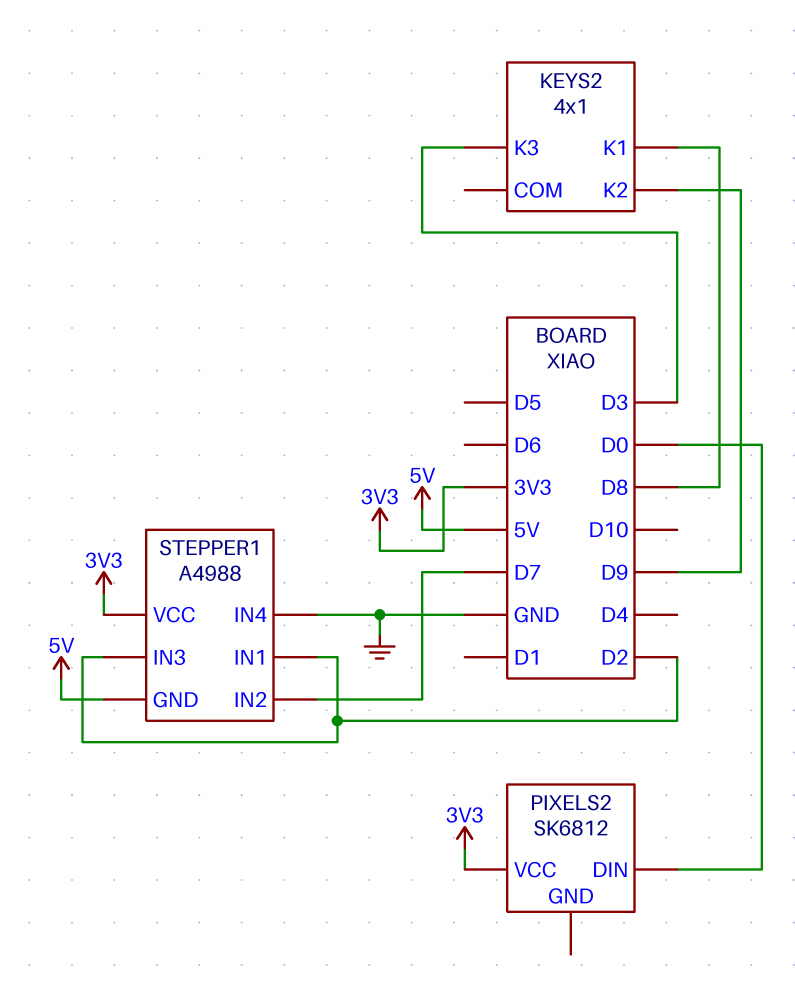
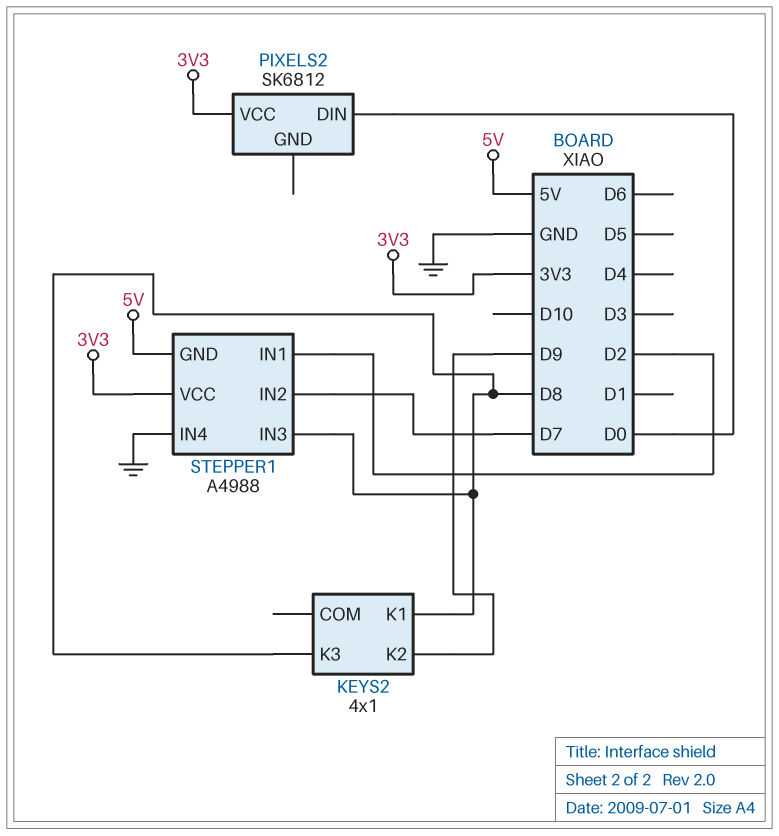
KEYS2 pin K3: D3 -> D8
STEPPER1 pin IN3: D2 -> D8

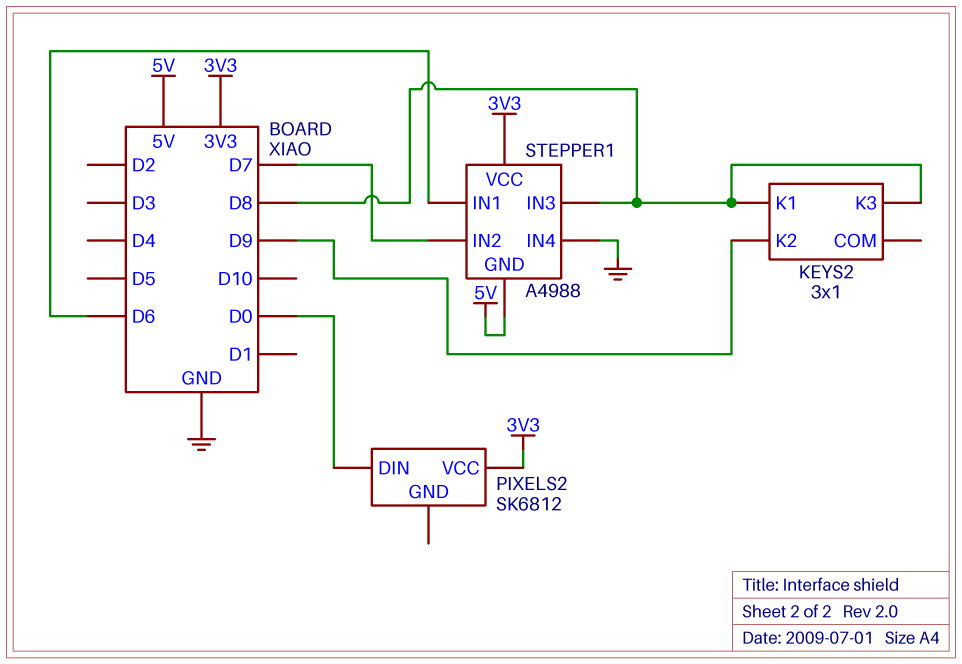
KEYS2: 4x1 -> 3x1
STEPPER1 pin IN1: D2 -> D6

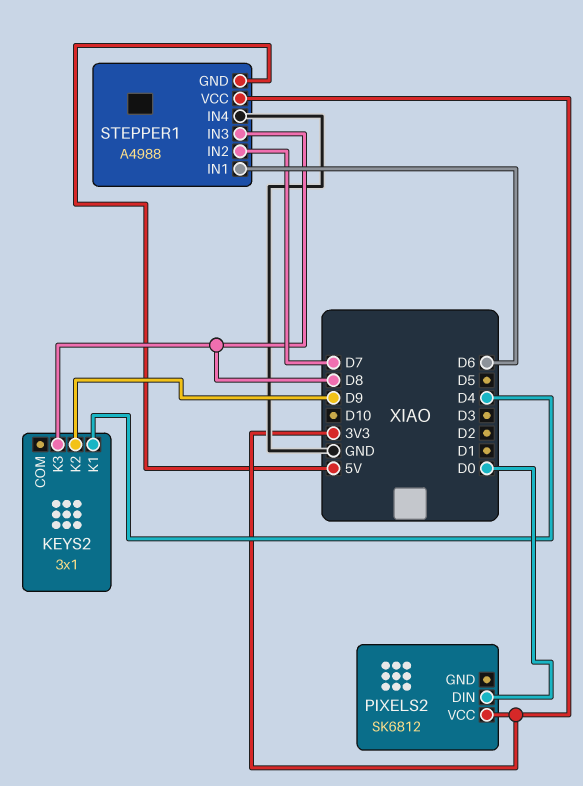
KEYS2 pin K1: D8 -> D4

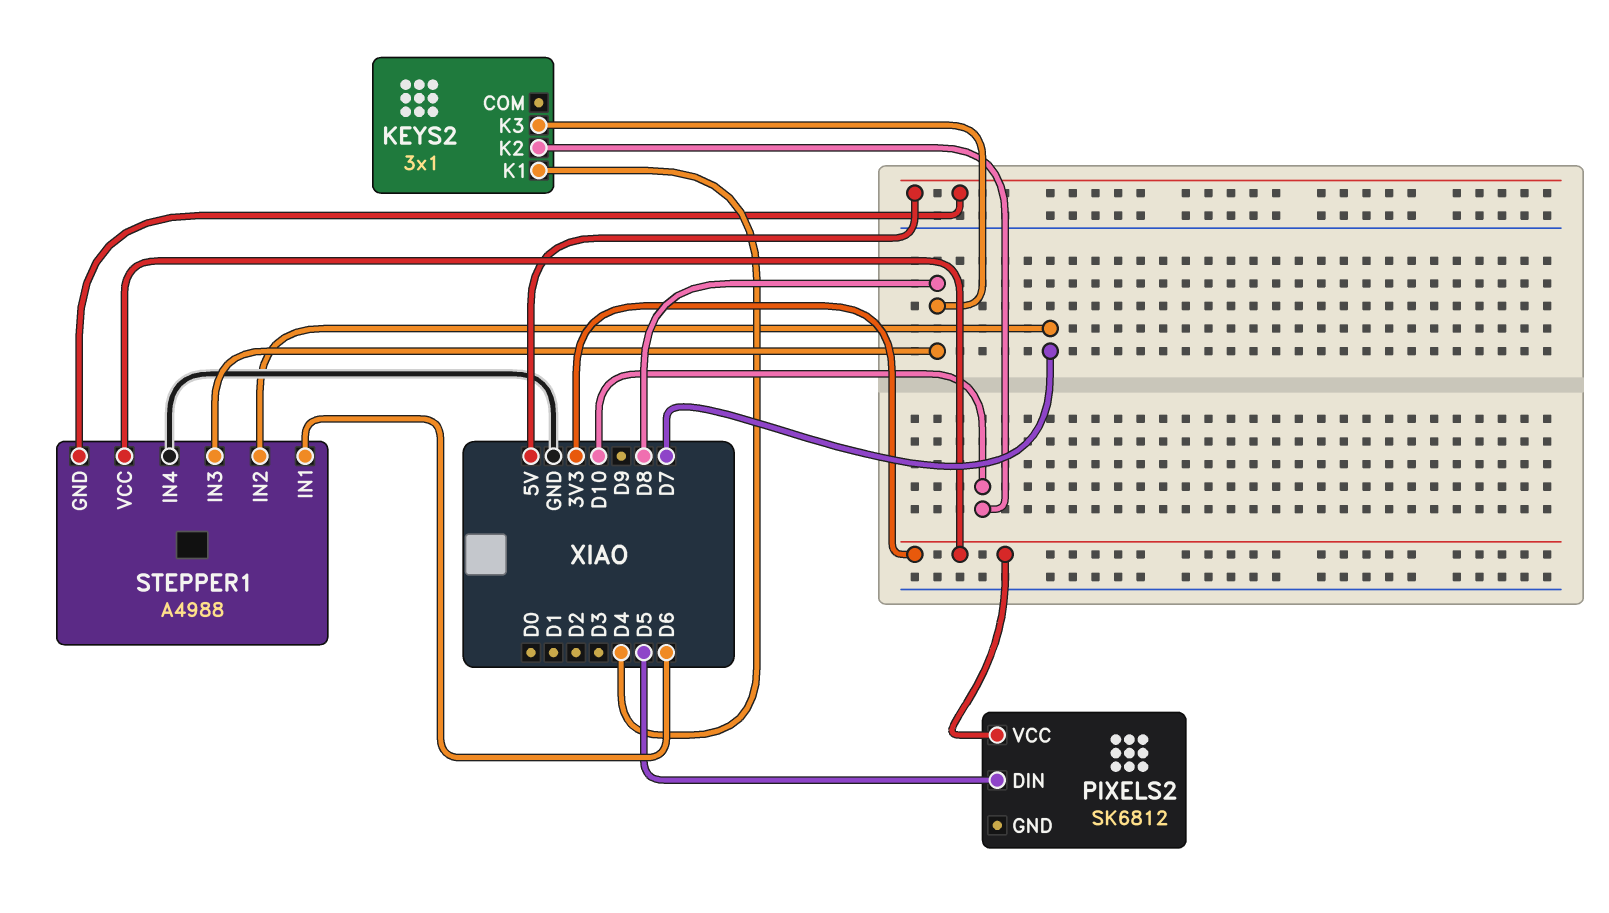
KEYS2 pin K2: D9 -> D10
PIXELS2 pin DIN: D0 -> D5

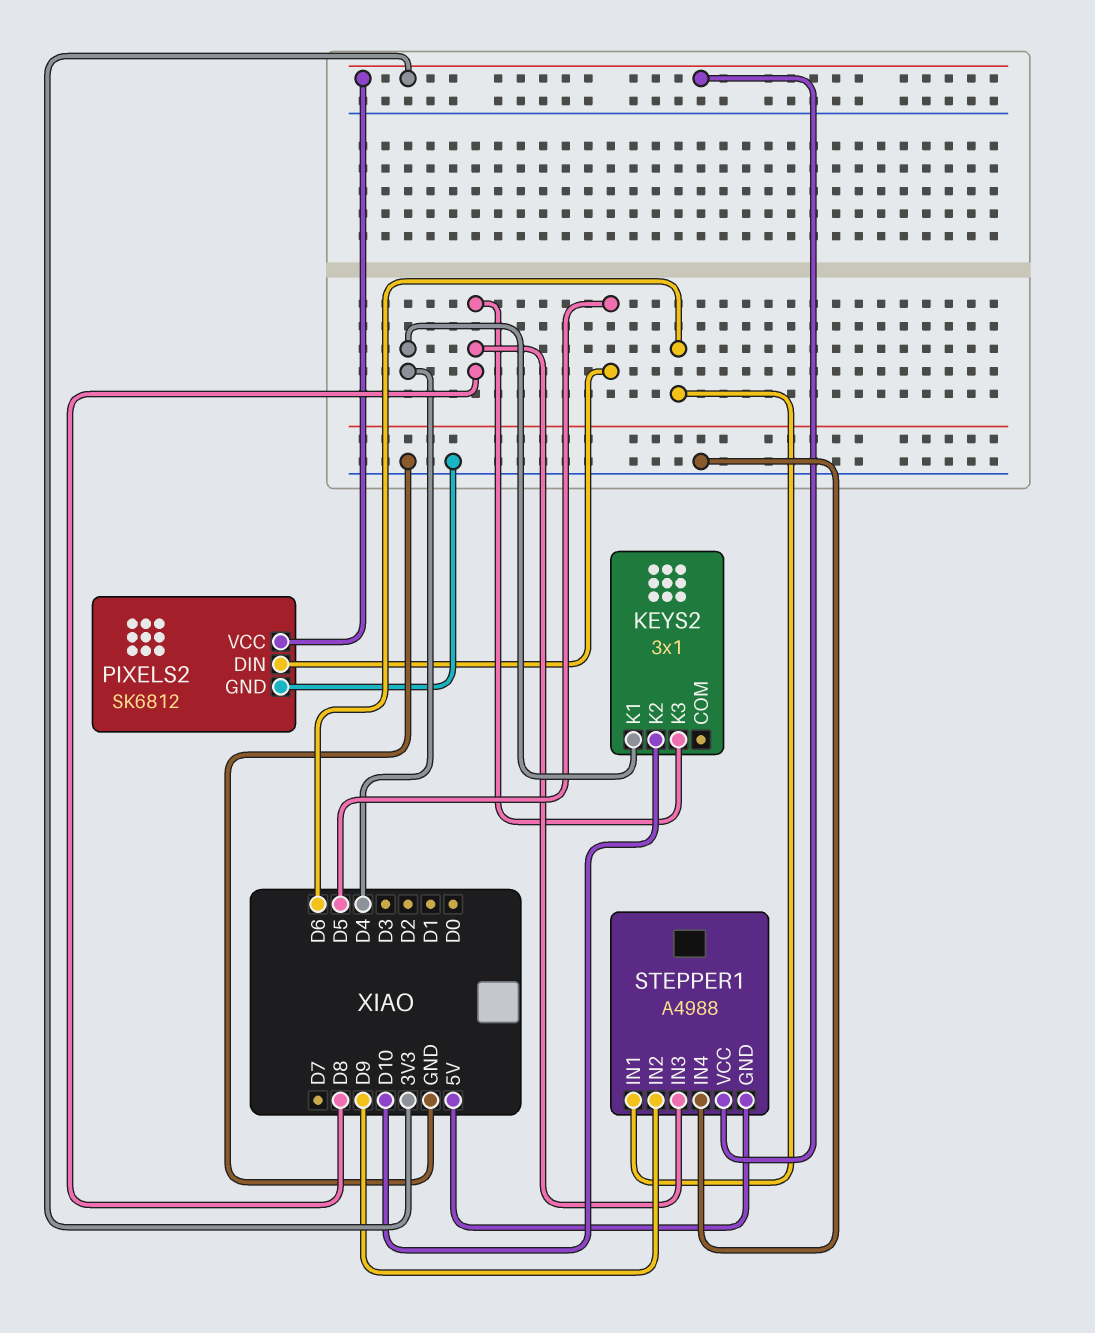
PIXELS2 pin GND: none -> GND
STEPPER1 pin IN2: D7 -> D9

